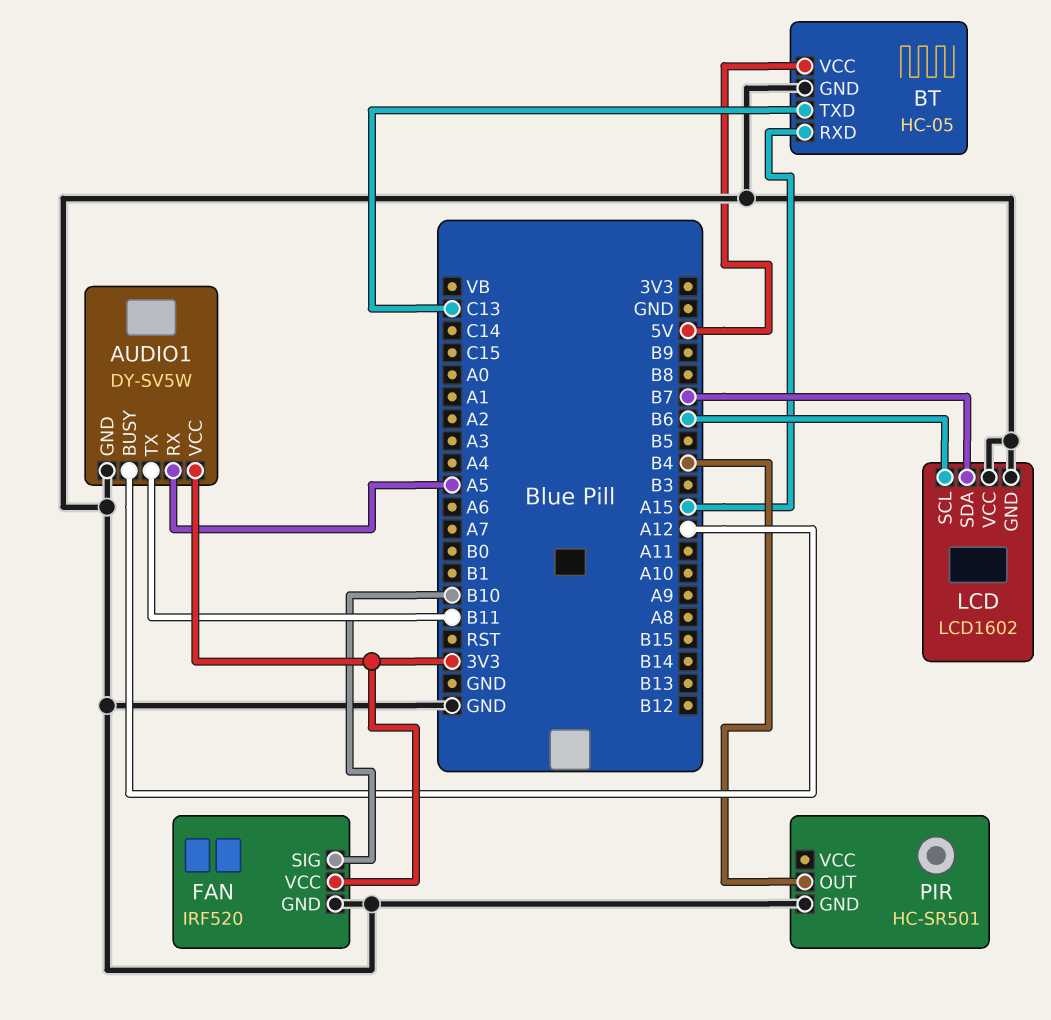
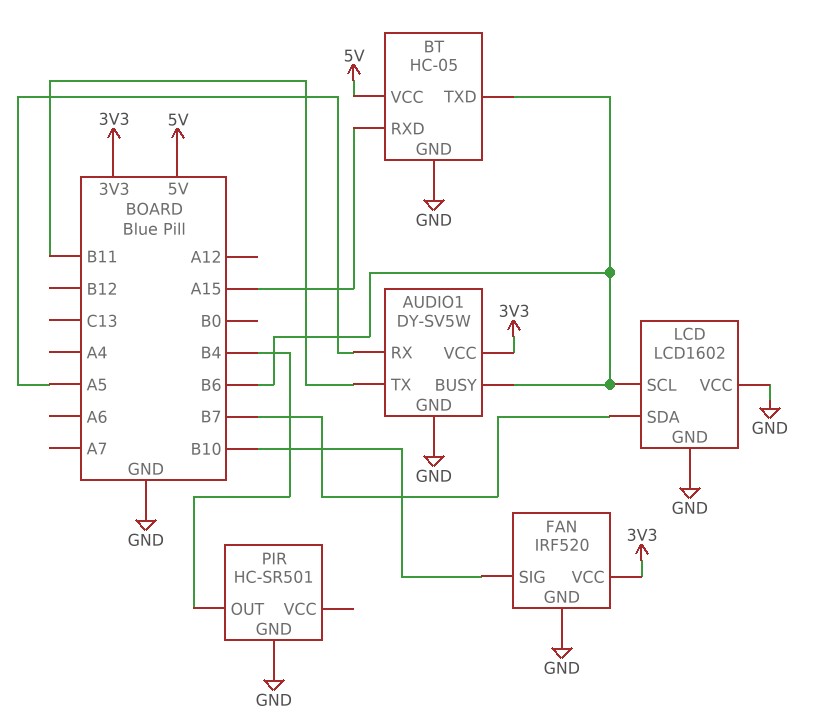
AUDIO1 pin BUSY: A12 -> B6
BT pin TXD: C13 -> B6

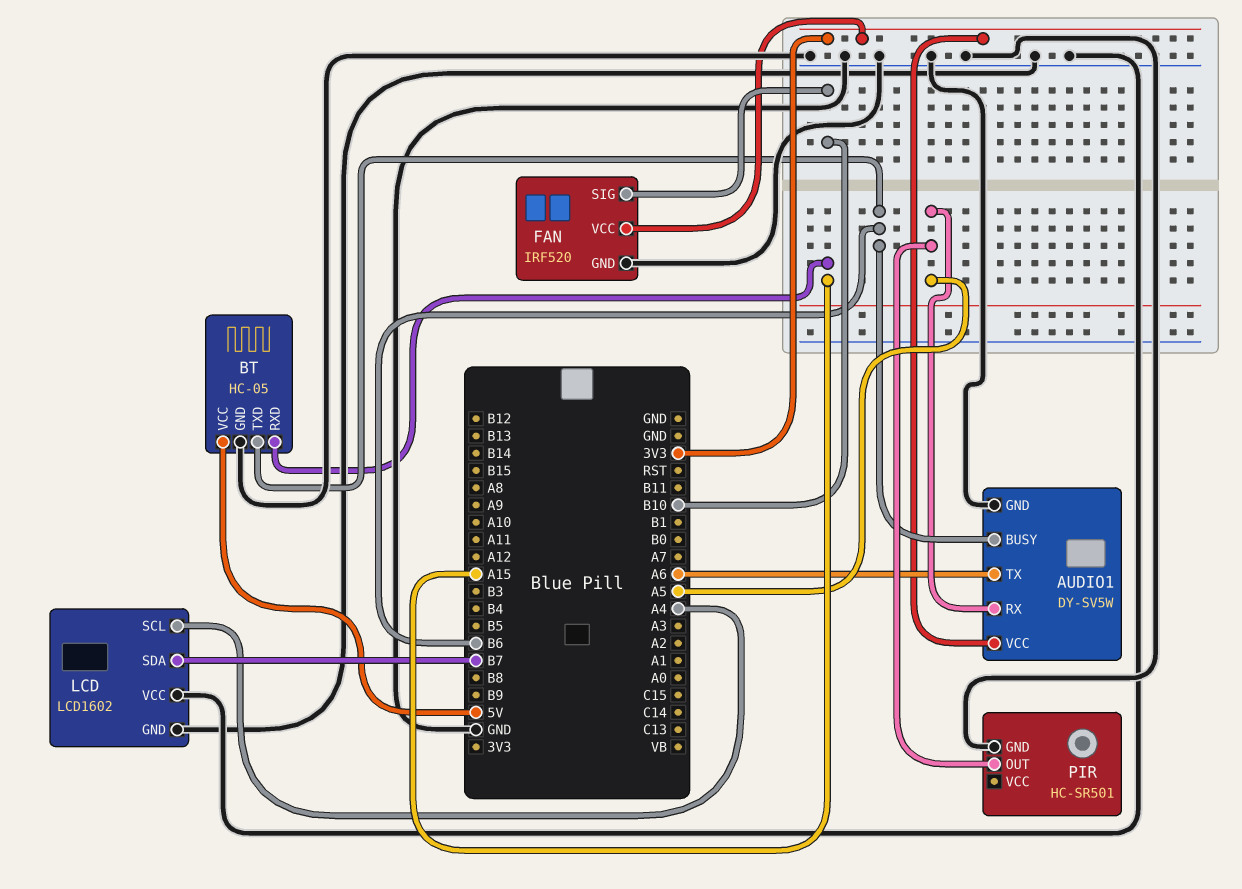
AUDIO1 pin TX: B11 -> A6
LCD pin SCL: B6 -> A4
PIR pin OUT: B4 -> A5

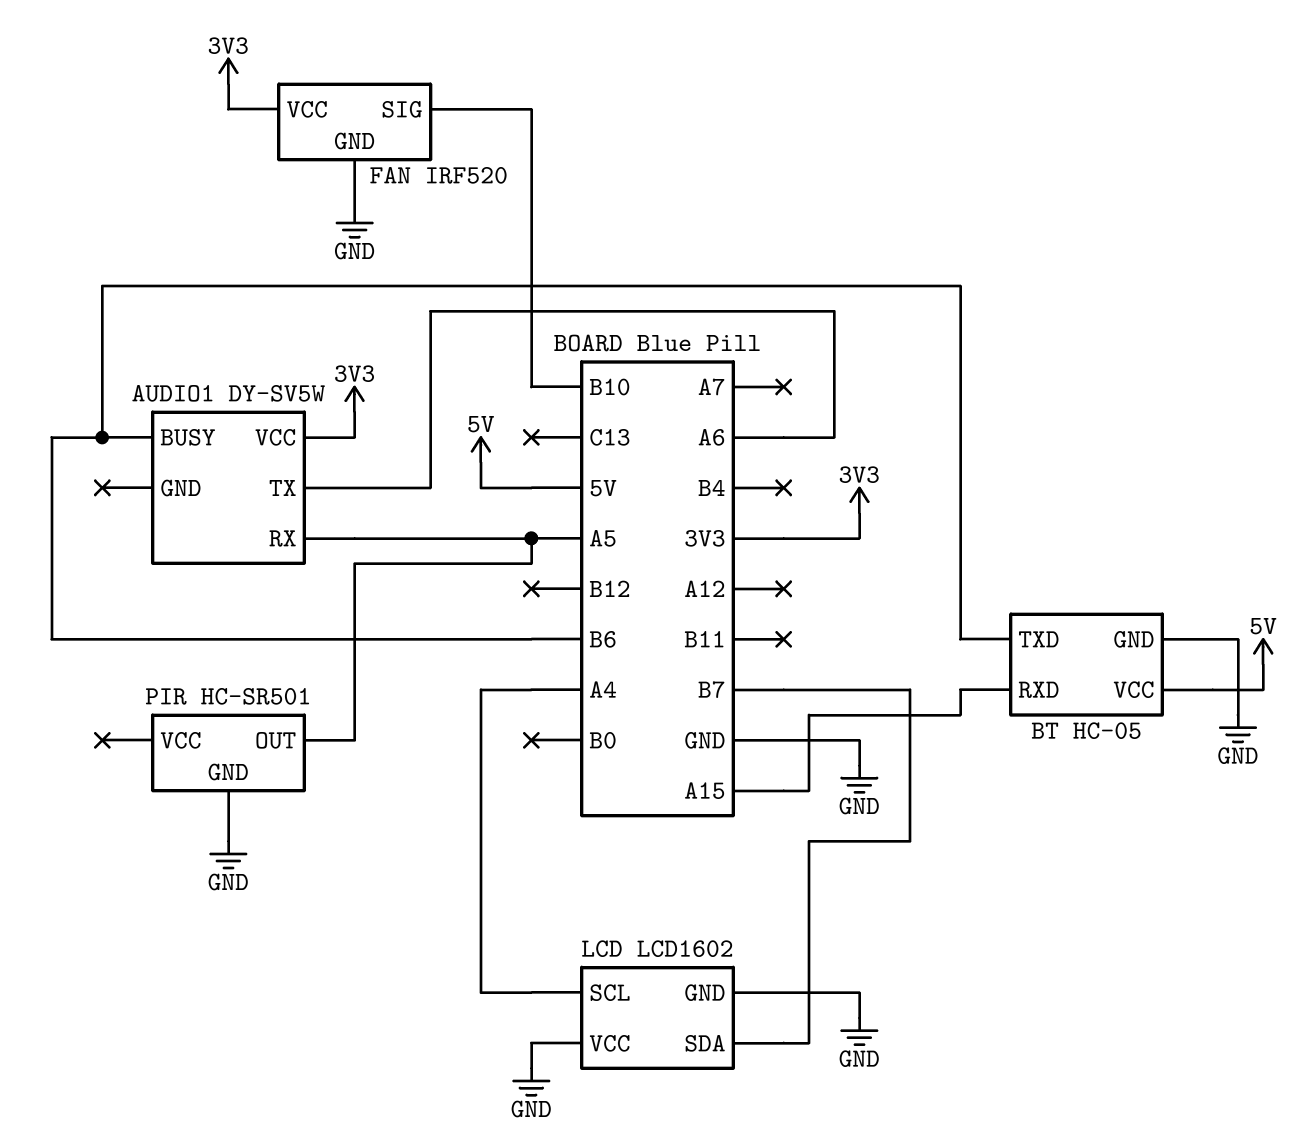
AUDIO1 pin GND: GND -> none

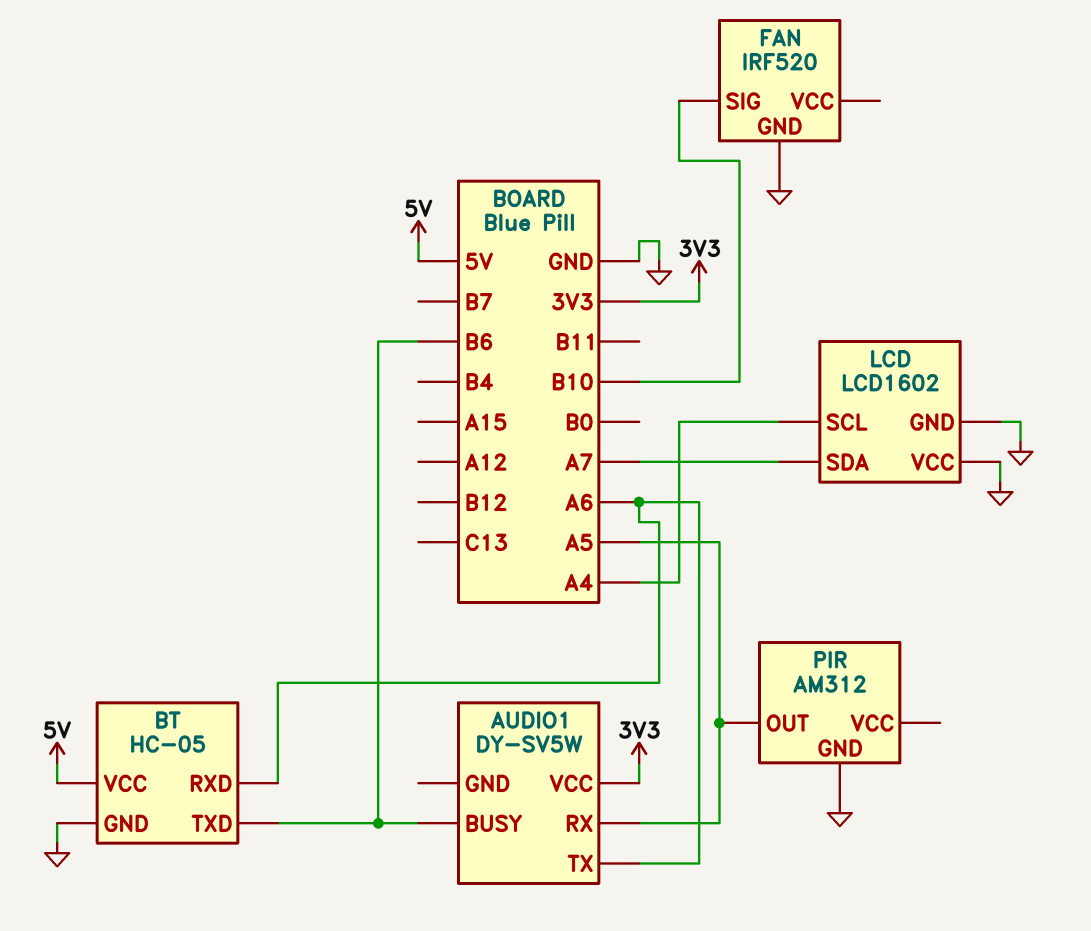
BT pin RXD: A15 -> A6
FAN pin VCC: 3V3 -> none
LCD pin SDA: B7 -> A7
PIR: HC-SR501 -> AM312

